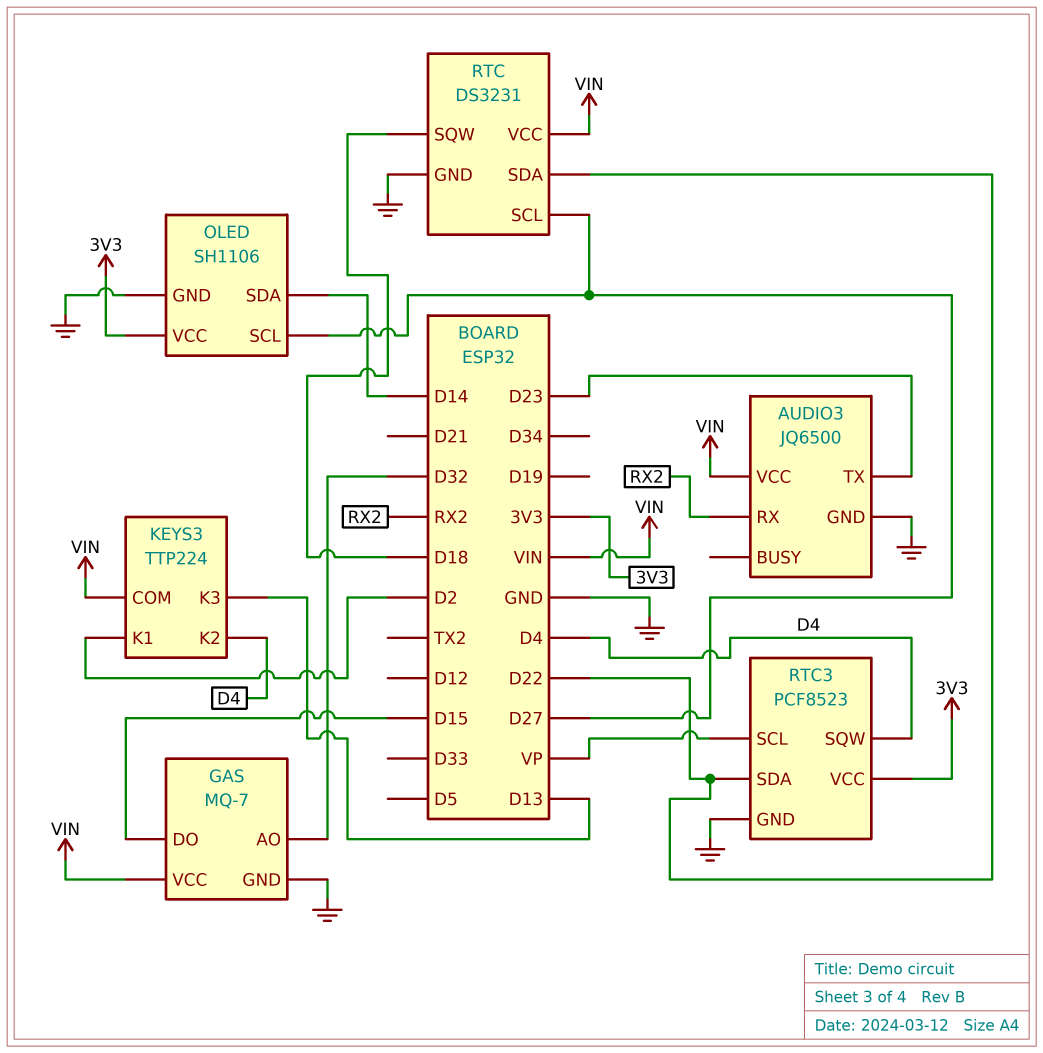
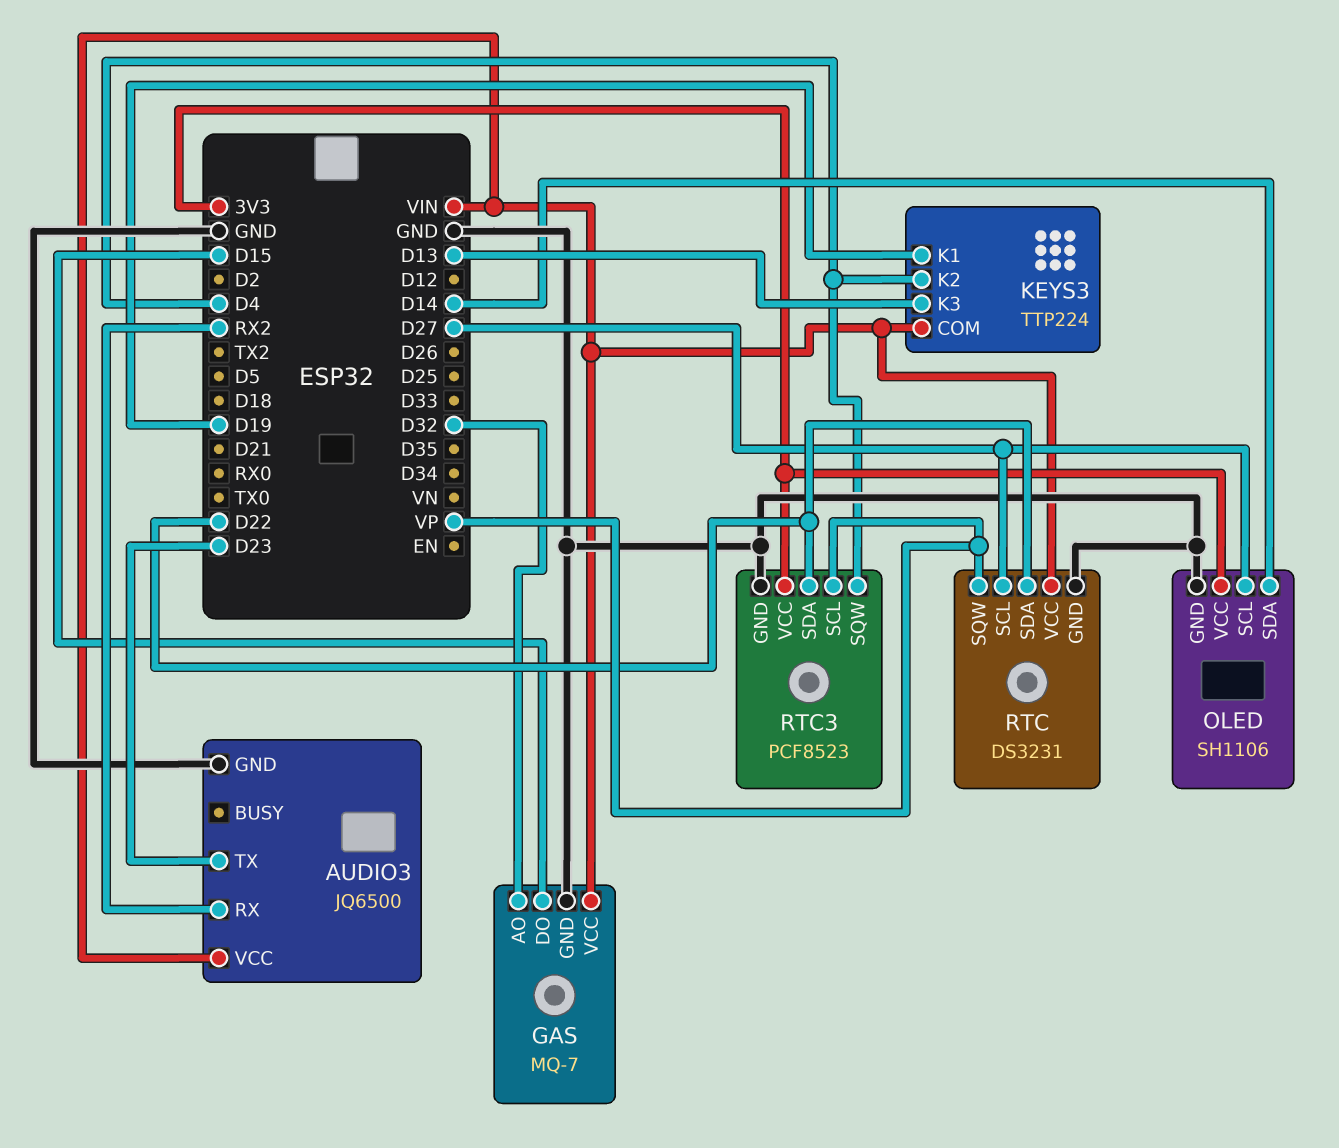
KEYS3 pin K1: D2 -> D19
RTC pin SQW: D18 -> VP

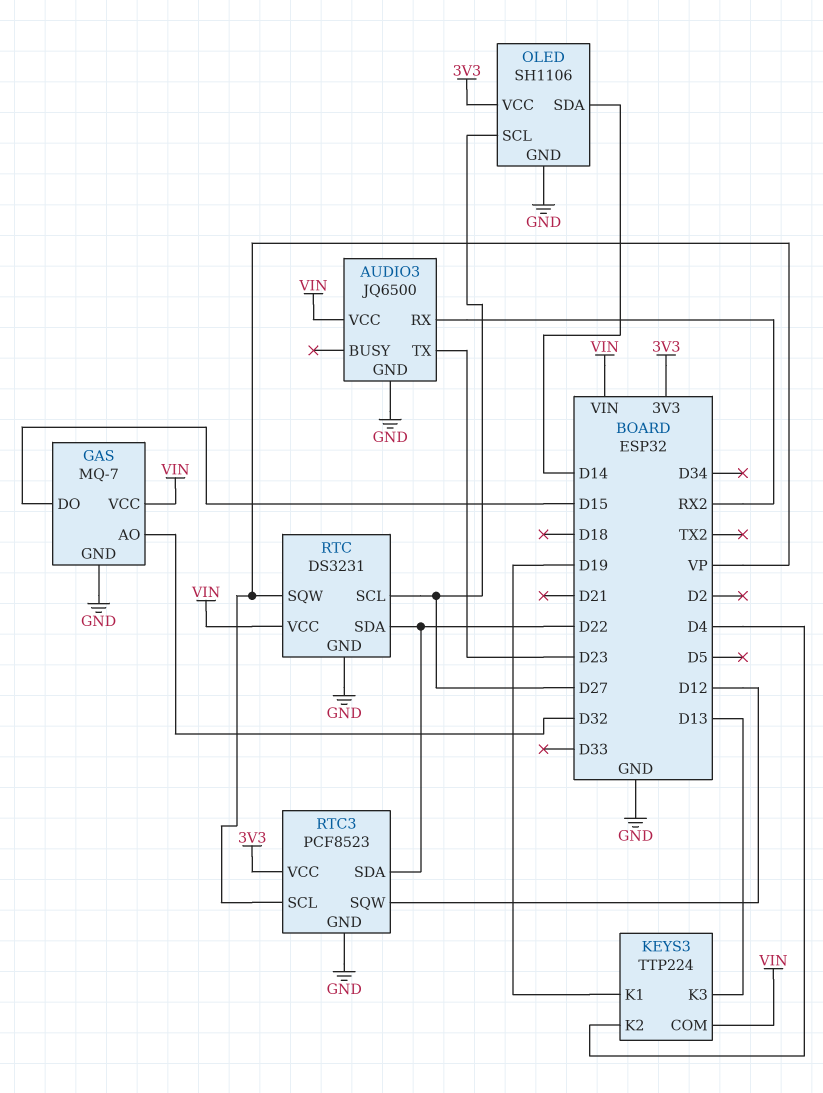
RTC3 pin SQW: D4 -> D12

